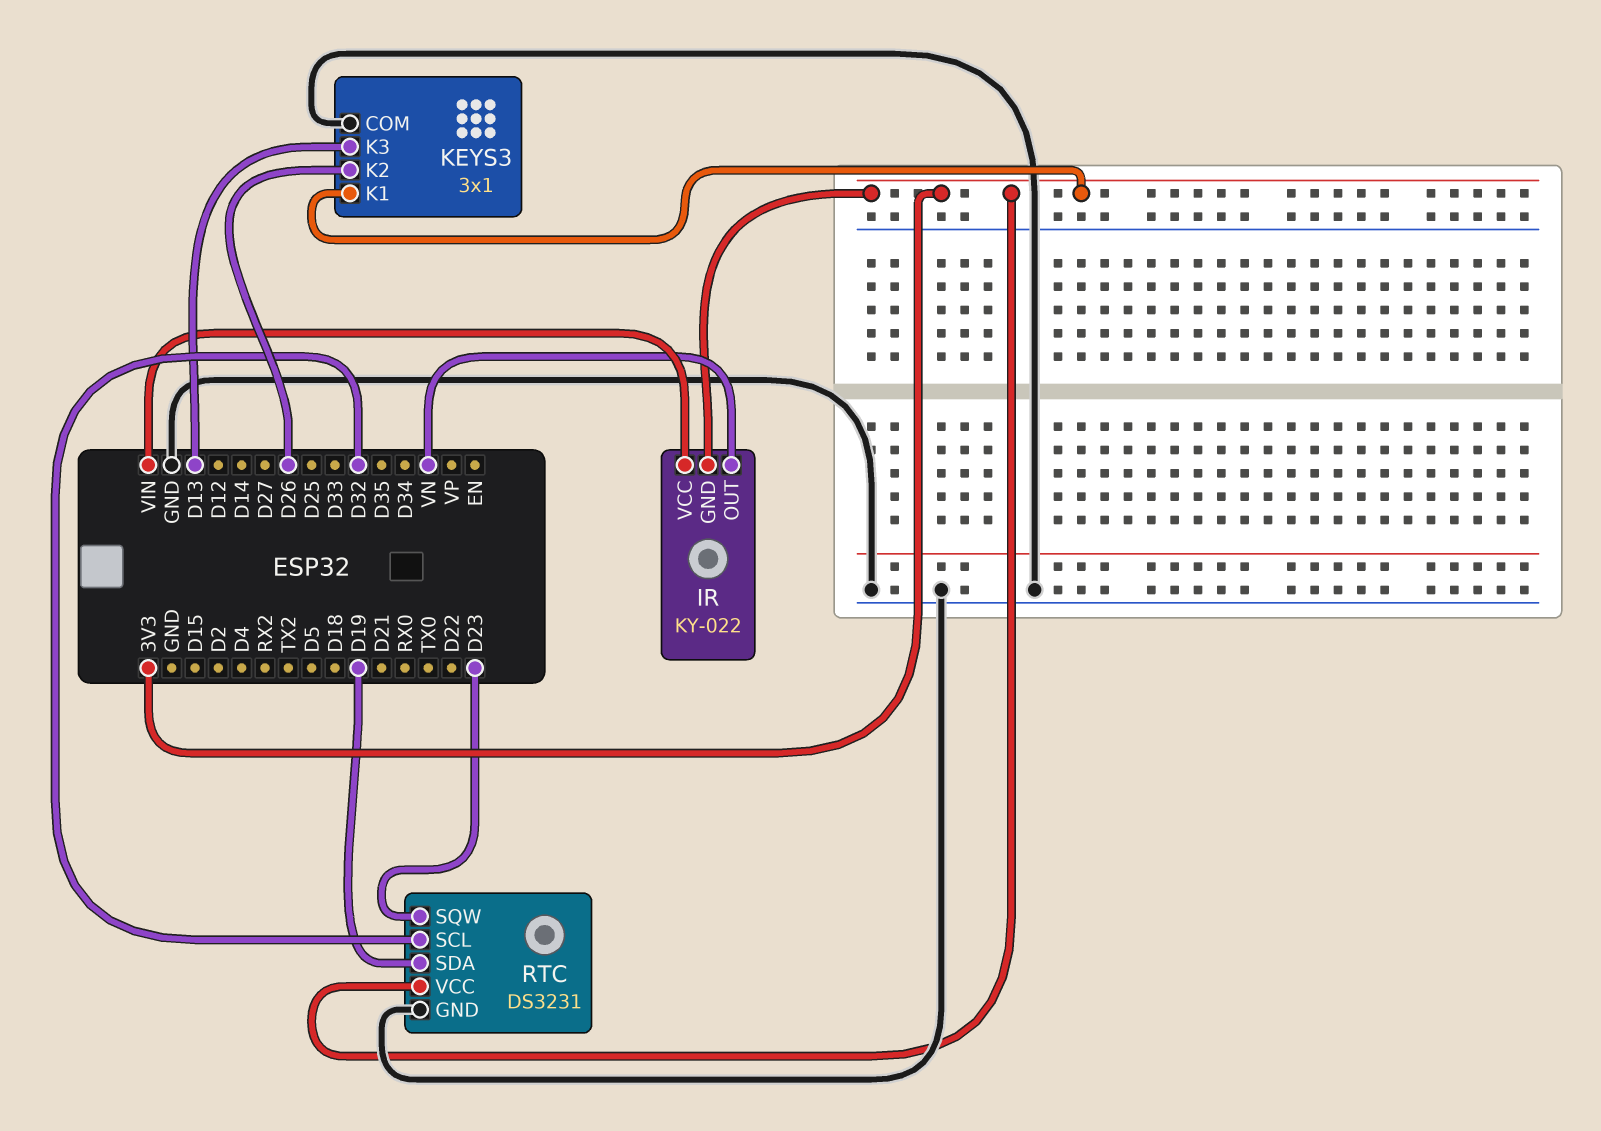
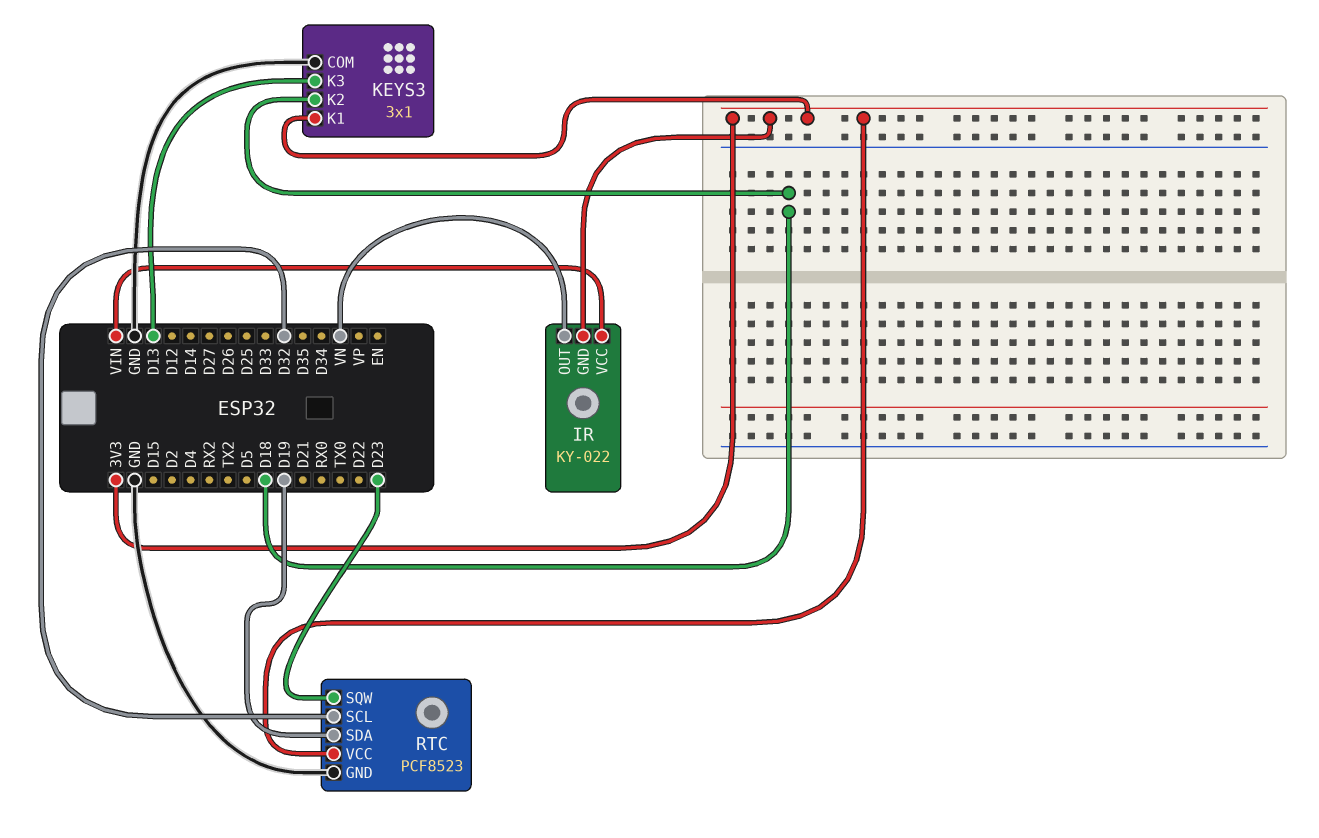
KEYS3 pin K2: D26 -> D18
RTC: DS3231 -> PCF8523

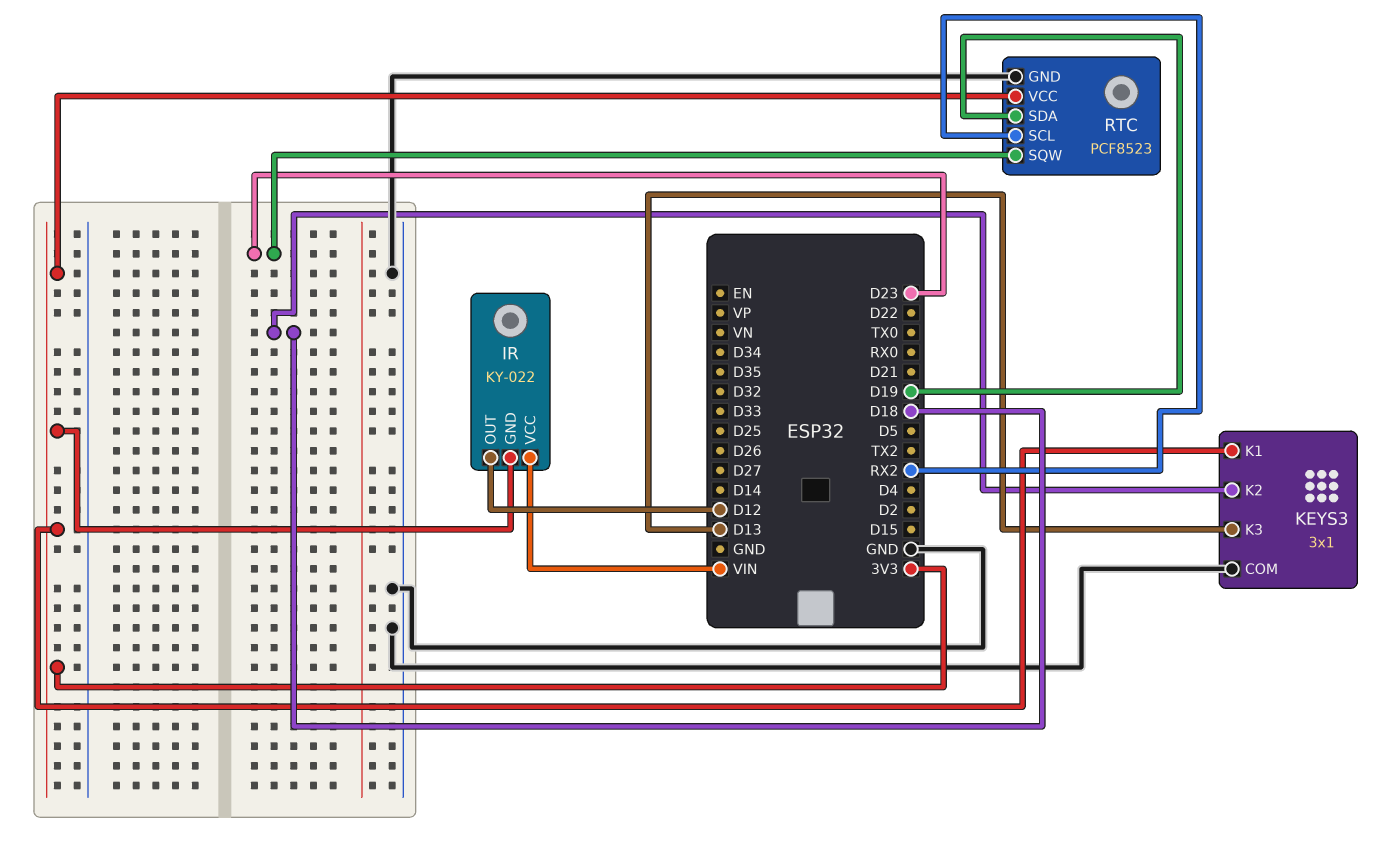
IR pin OUT: VN -> D12
RTC pin SCL: D32 -> RX2

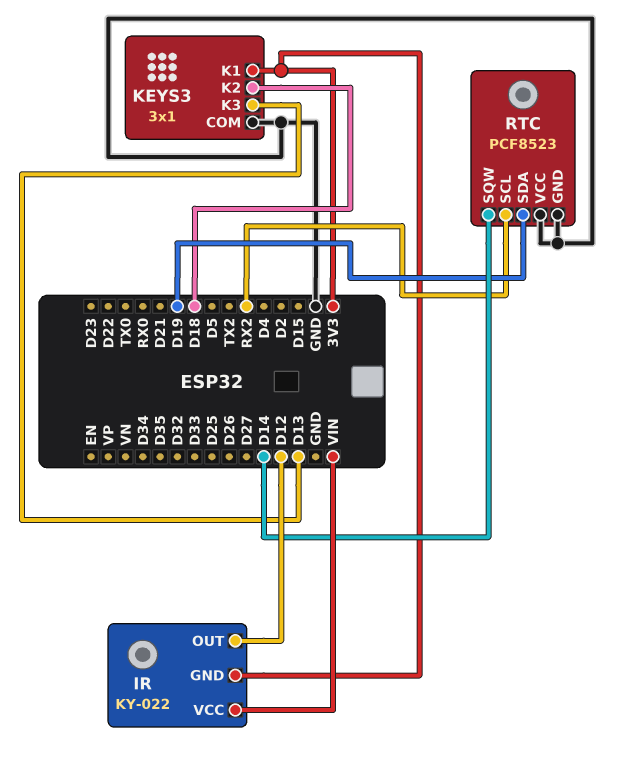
RTC pin SQW: D23 -> D14
RTC pin VCC: 3V3 -> GND

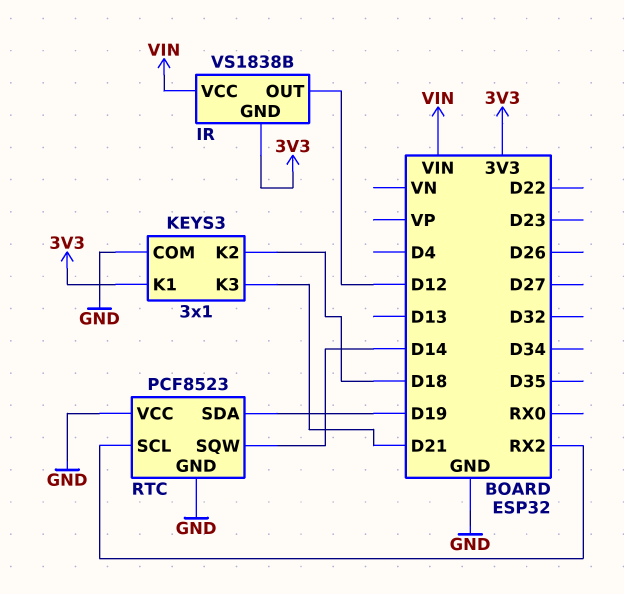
IR: KY-022 -> VS1838B
KEYS3 pin K3: D13 -> D21

